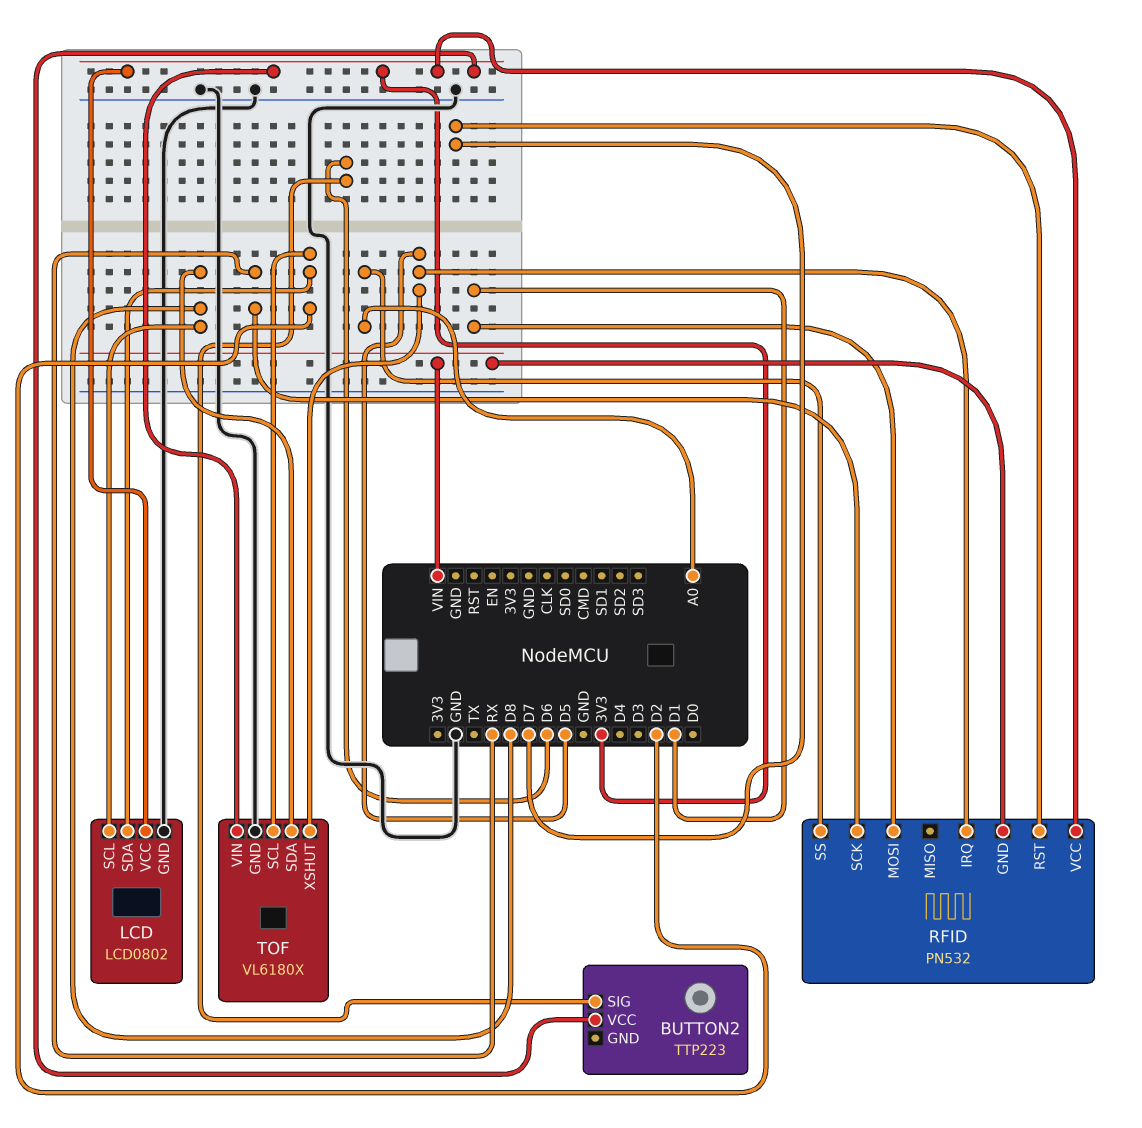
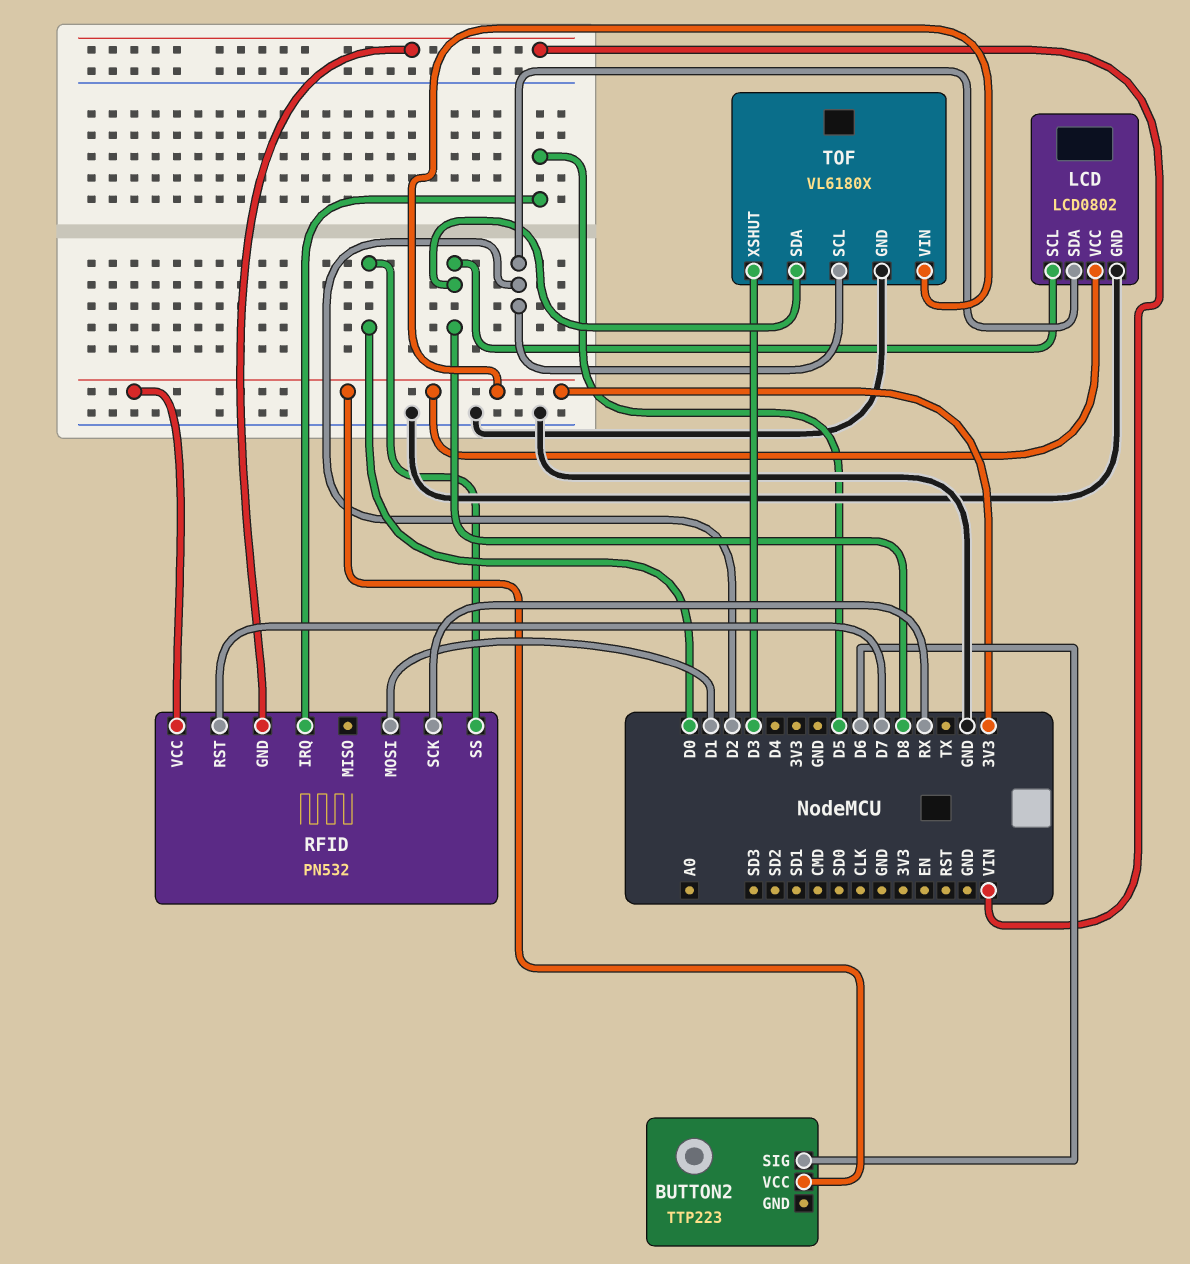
RFID pin SS: A0 -> D0
TOF pin XSHUT: D5 -> D3

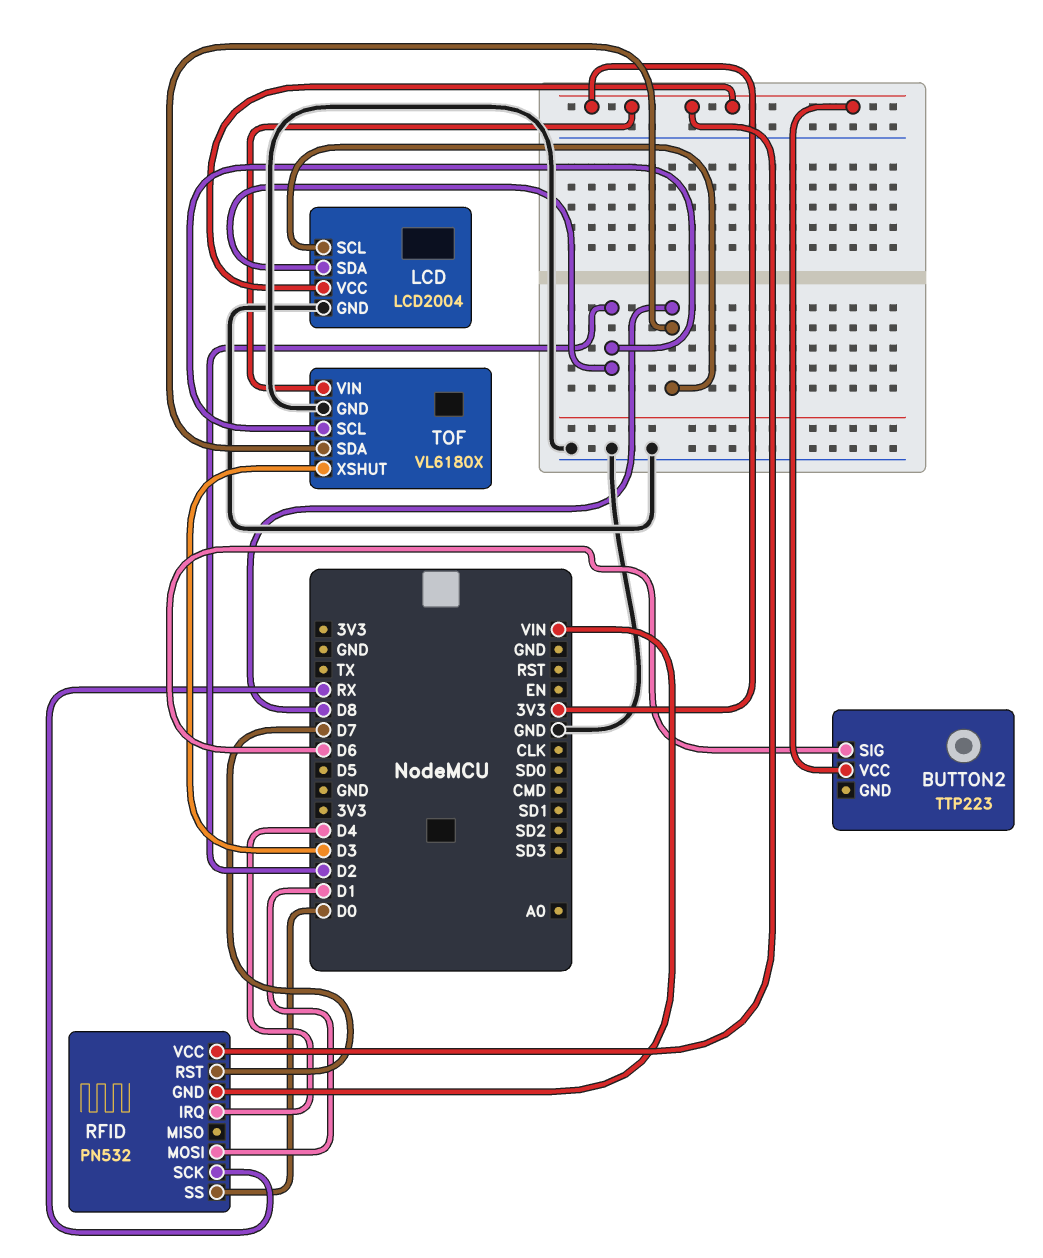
LCD: LCD0802 -> LCD2004
RFID pin IRQ: D5 -> D4

